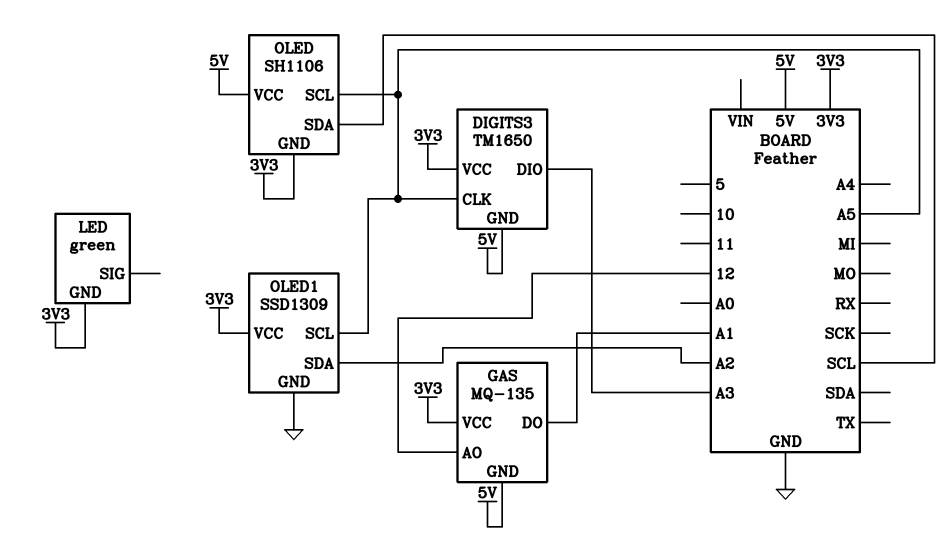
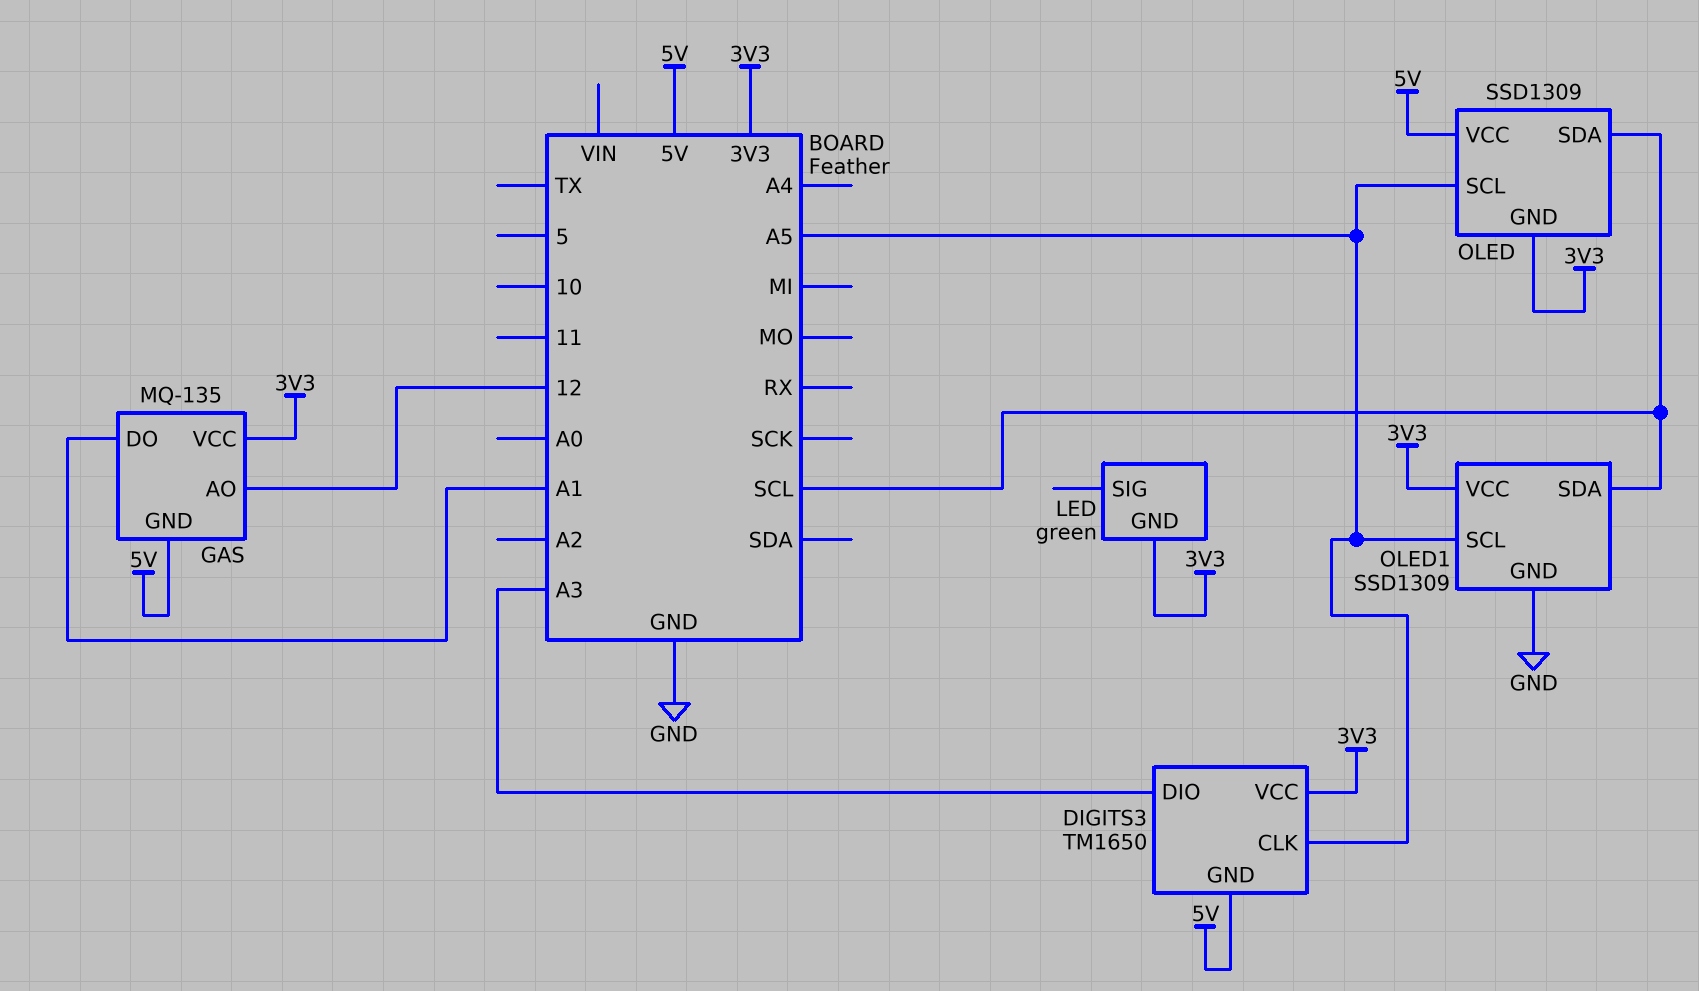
OLED: SH1106 -> SSD1309
OLED1 pin SDA: A2 -> SCL

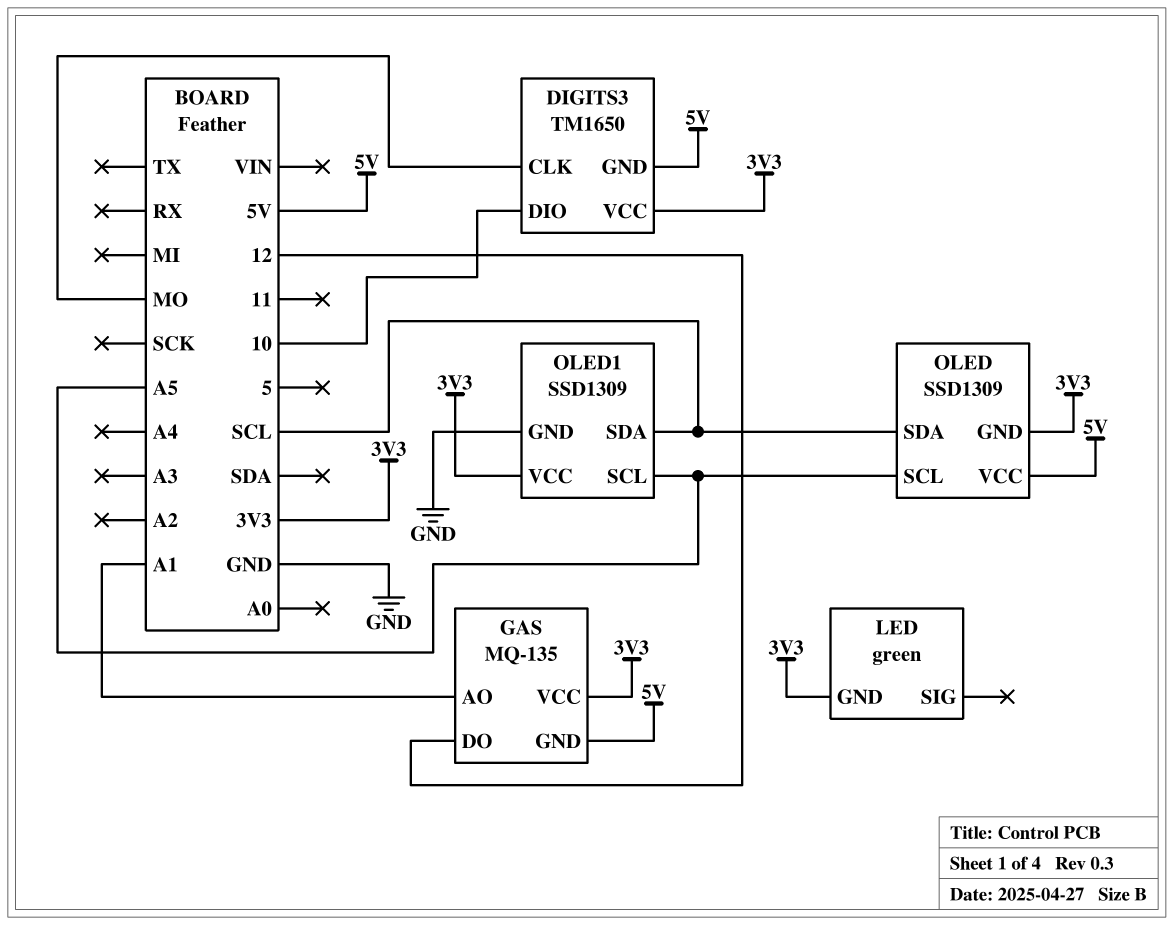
DIGITS3 pin CLK: A5 -> MO
DIGITS3 pin DIO: A3 -> 10
GAS pin AO: 12 -> A1
GAS pin DO: A1 -> 12

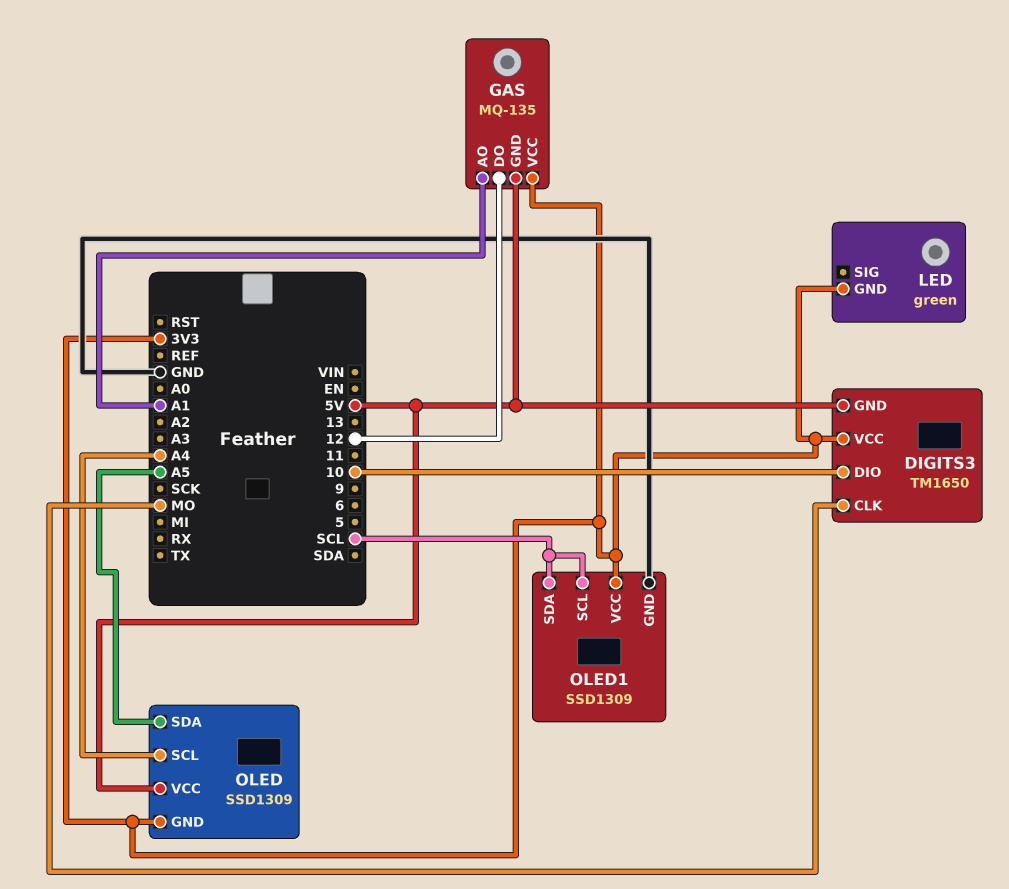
OLED pin SCL: A5 -> A4
OLED pin SDA: SCL -> A5
OLED1 pin SCL: A5 -> SCL

